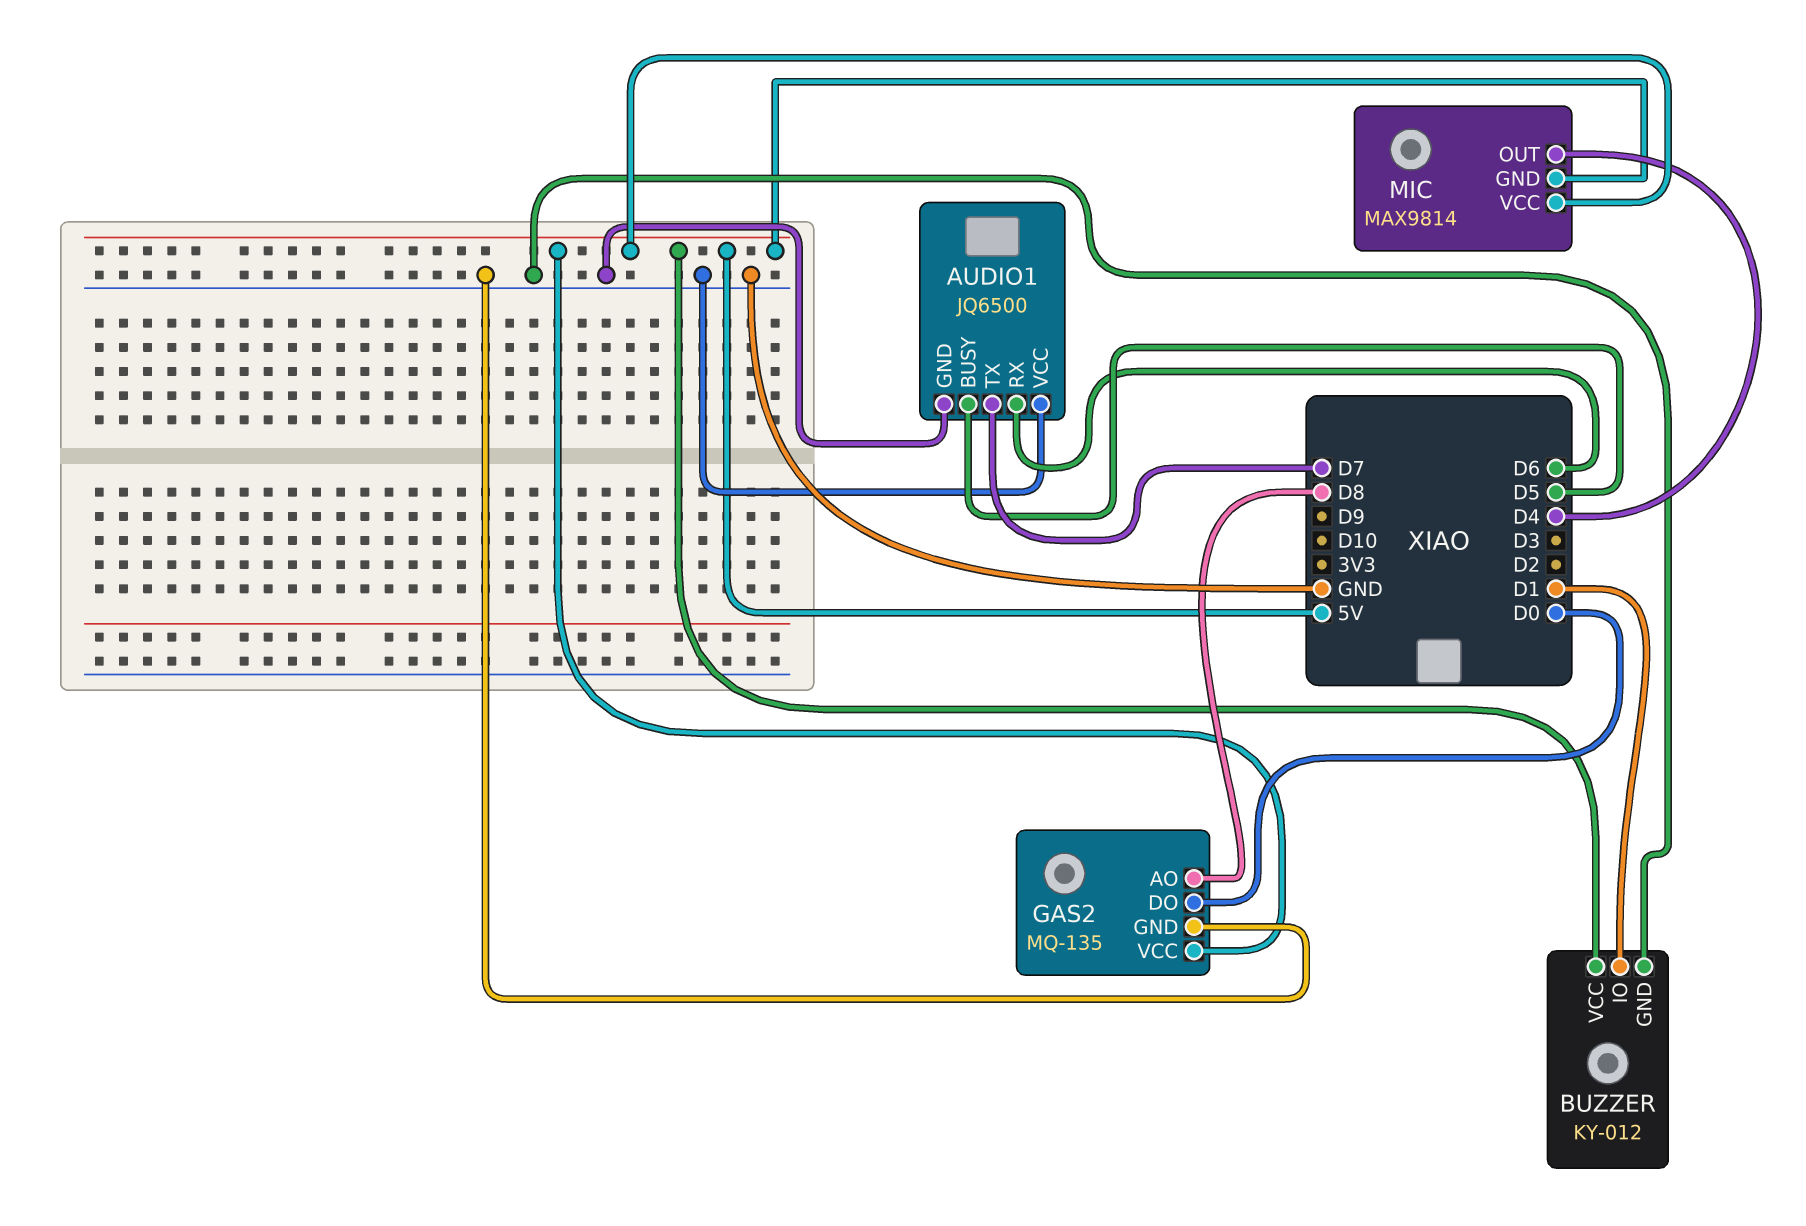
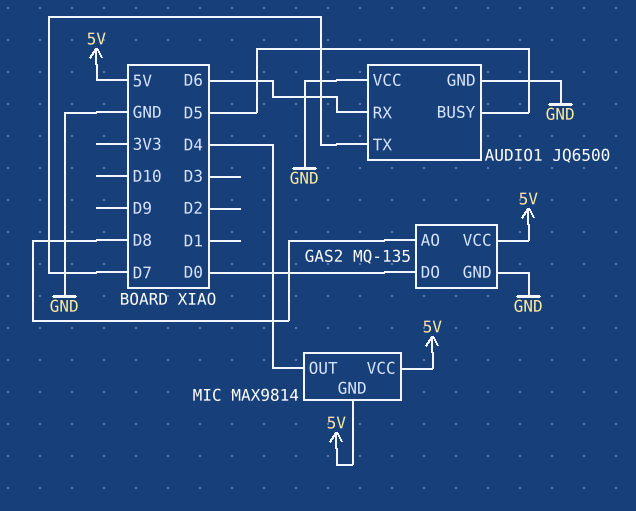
BUZZER: KY-012 -> none
BUZZER pin GND: GND -> none
BUZZER pin IO: D1 -> none
BUZZER pin VCC: 5V -> none

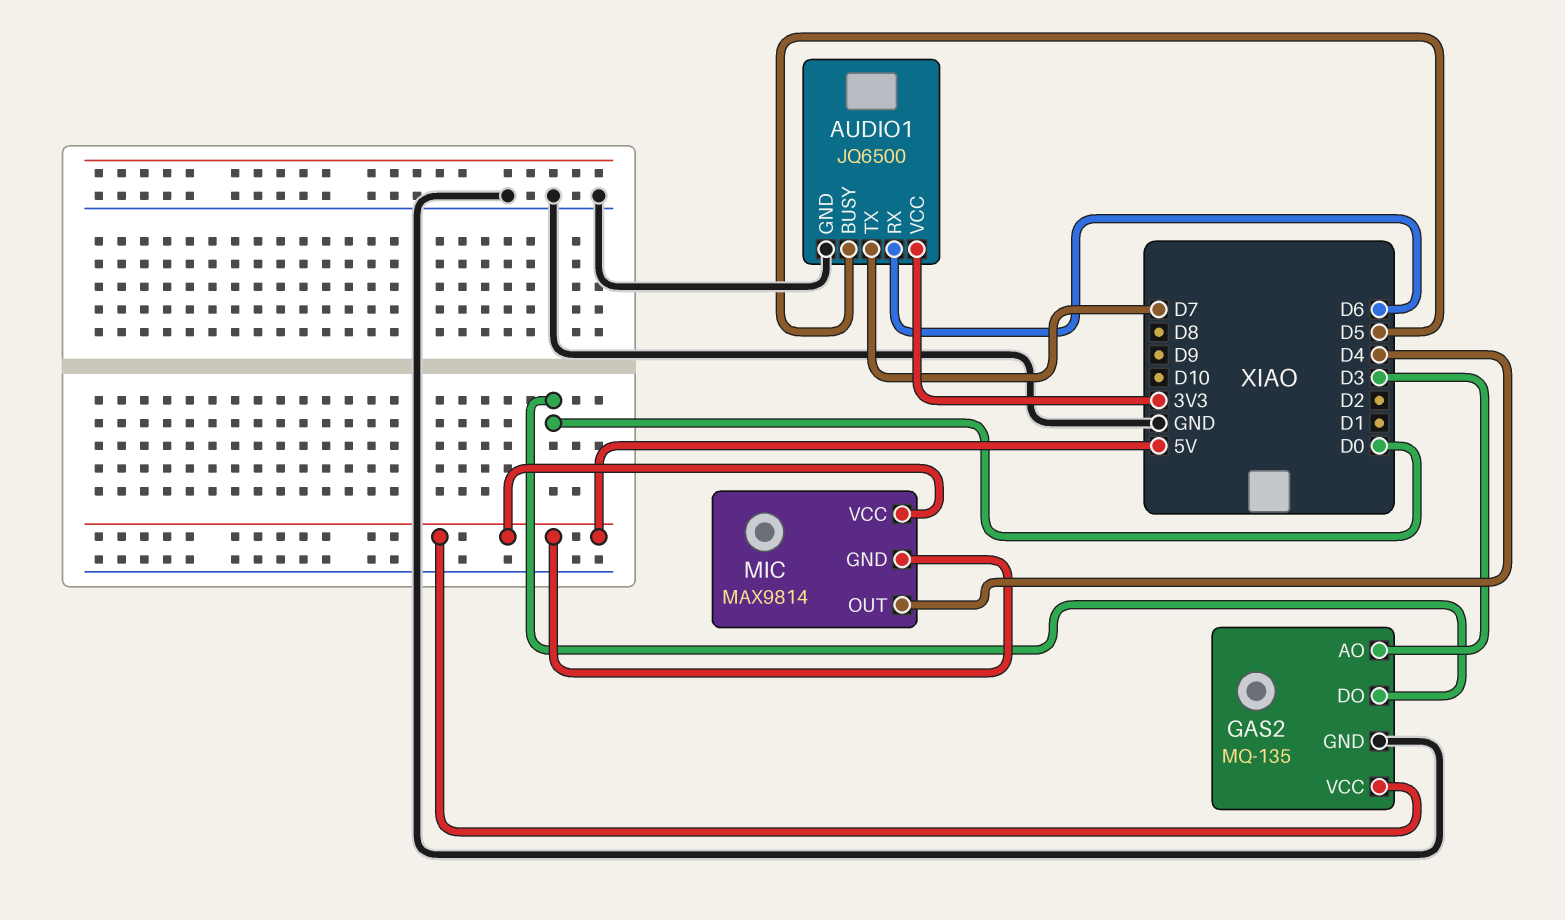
AUDIO1 pin VCC: GND -> 3V3
GAS2 pin AO: D8 -> D3

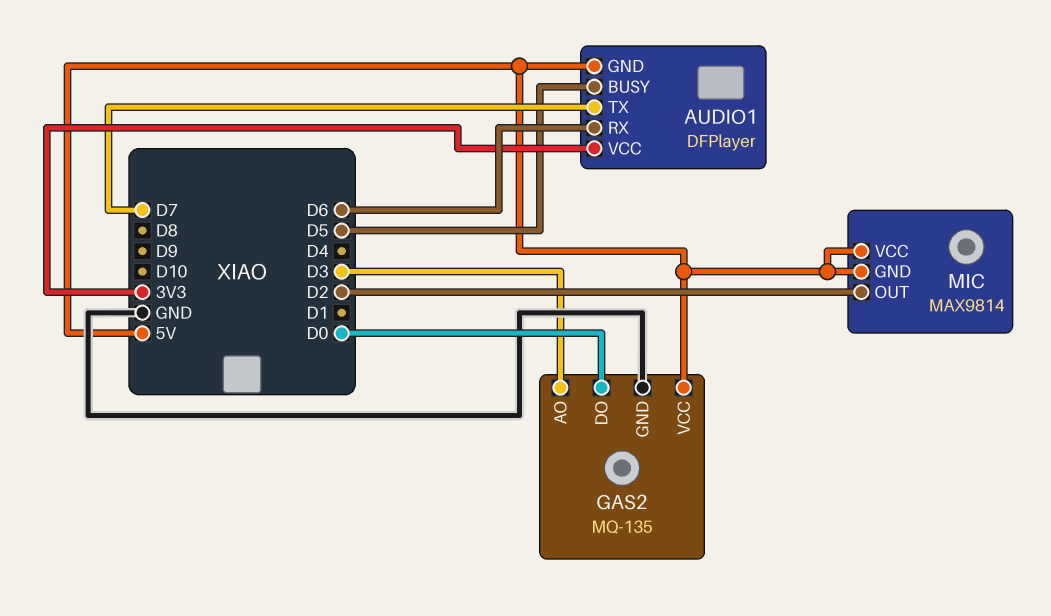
AUDIO1: JQ6500 -> DFPlayer
AUDIO1 pin GND: GND -> 5V
MIC pin OUT: D4 -> D2

